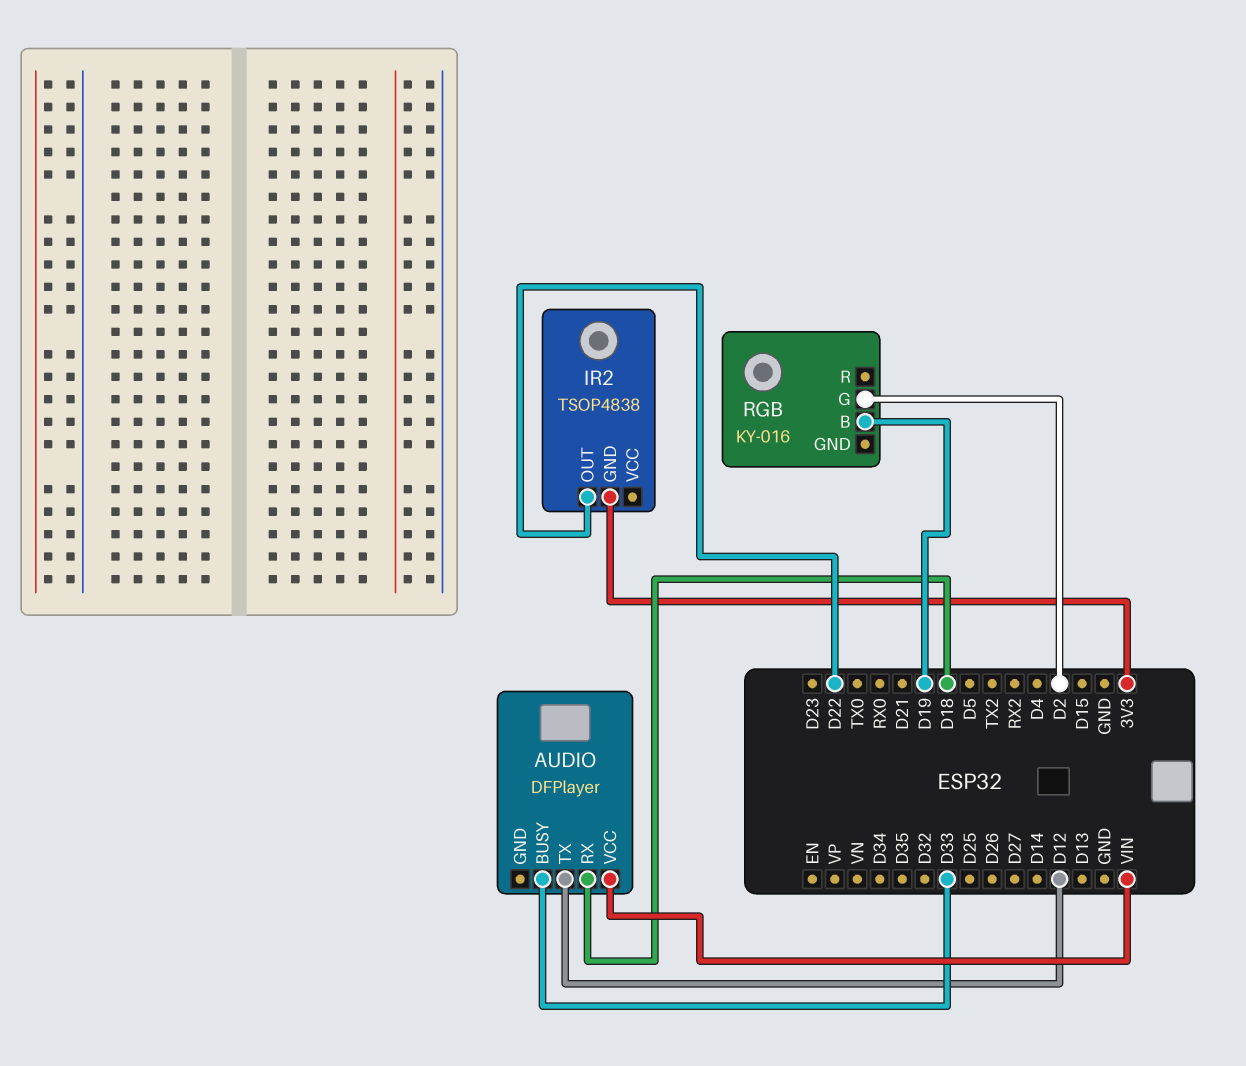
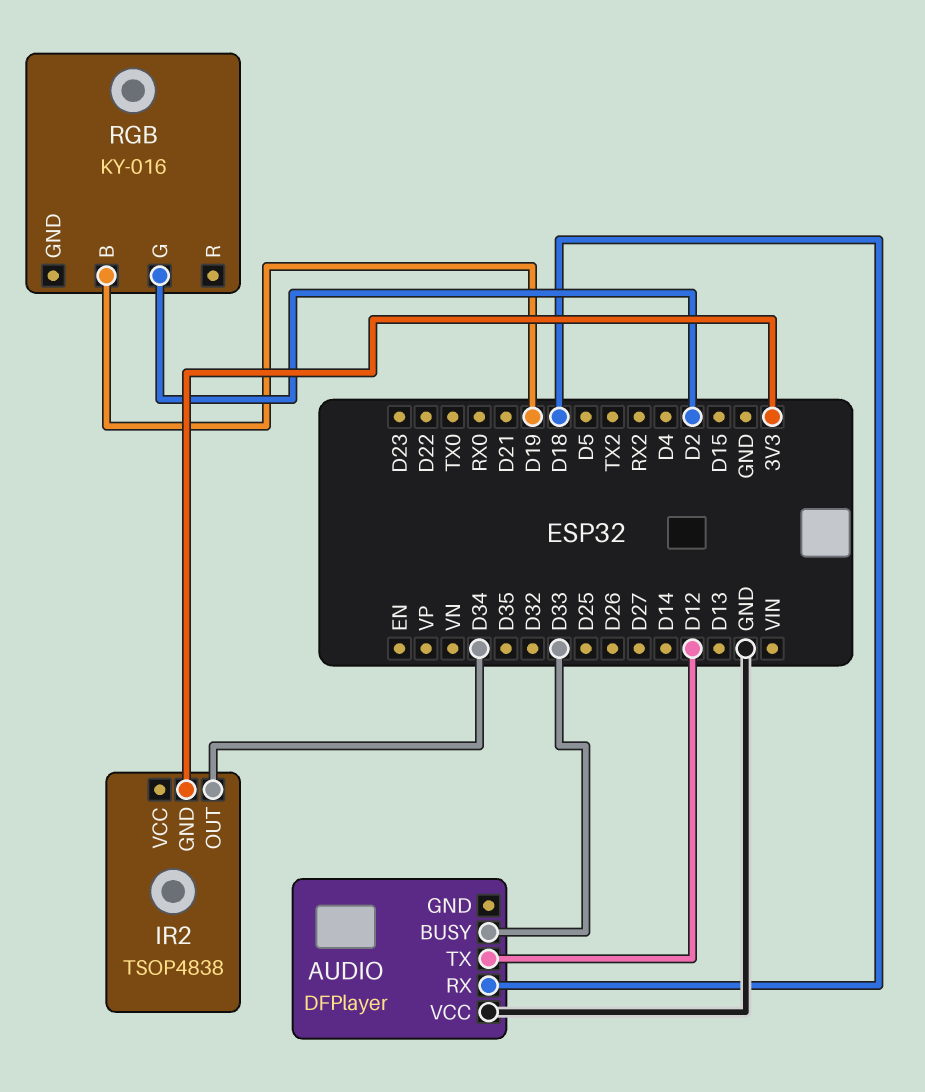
AUDIO pin VCC: VIN -> GND
IR2 pin OUT: D22 -> D34

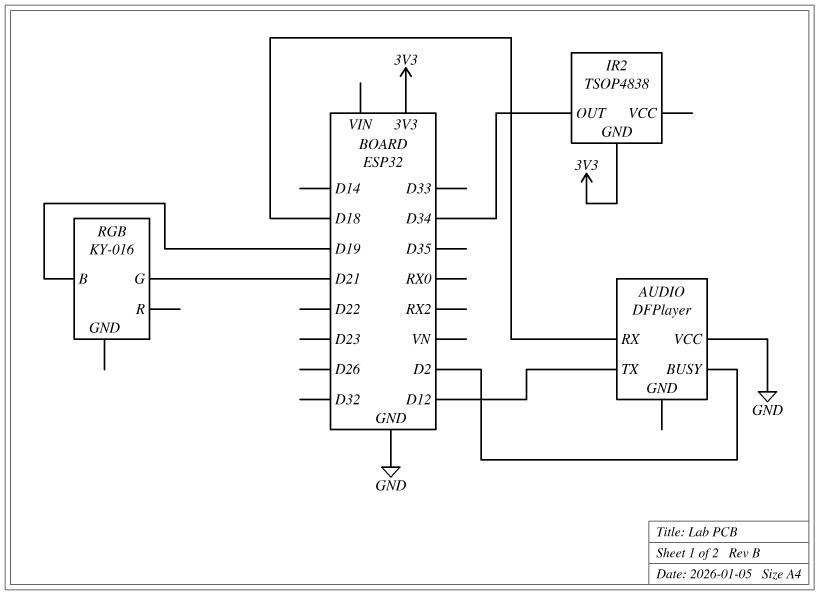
AUDIO pin BUSY: D33 -> D2
RGB pin G: D2 -> D21

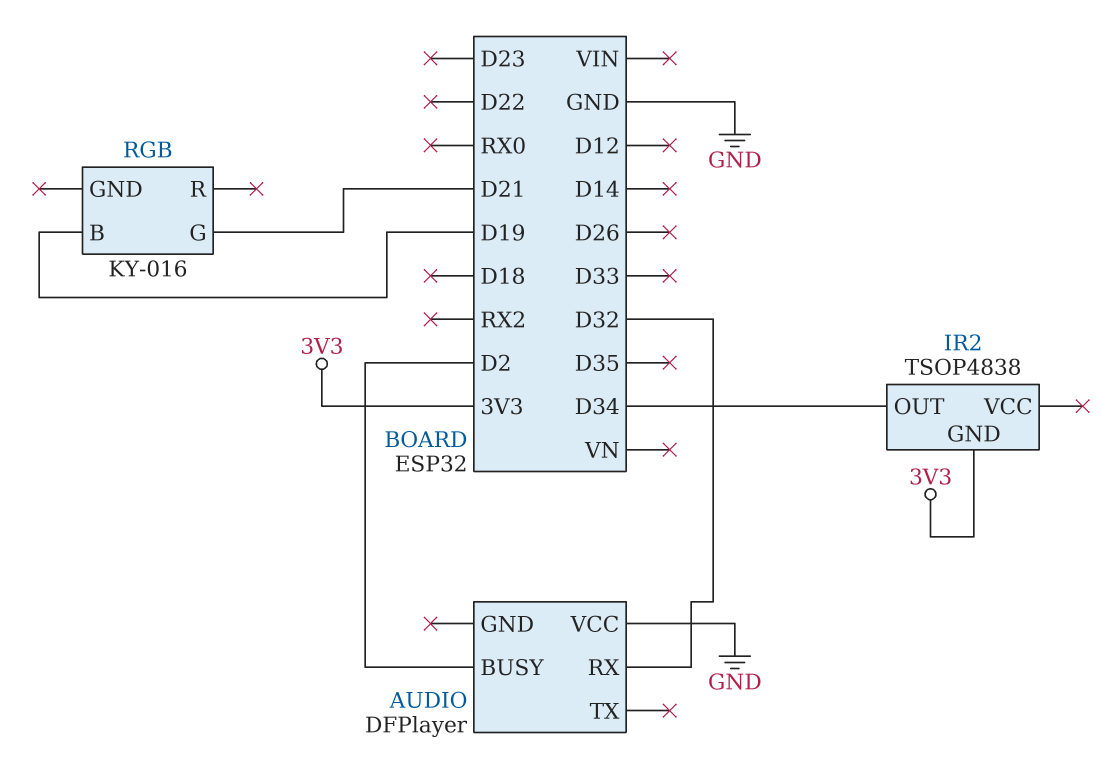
AUDIO pin RX: D18 -> D32
AUDIO pin TX: D12 -> none

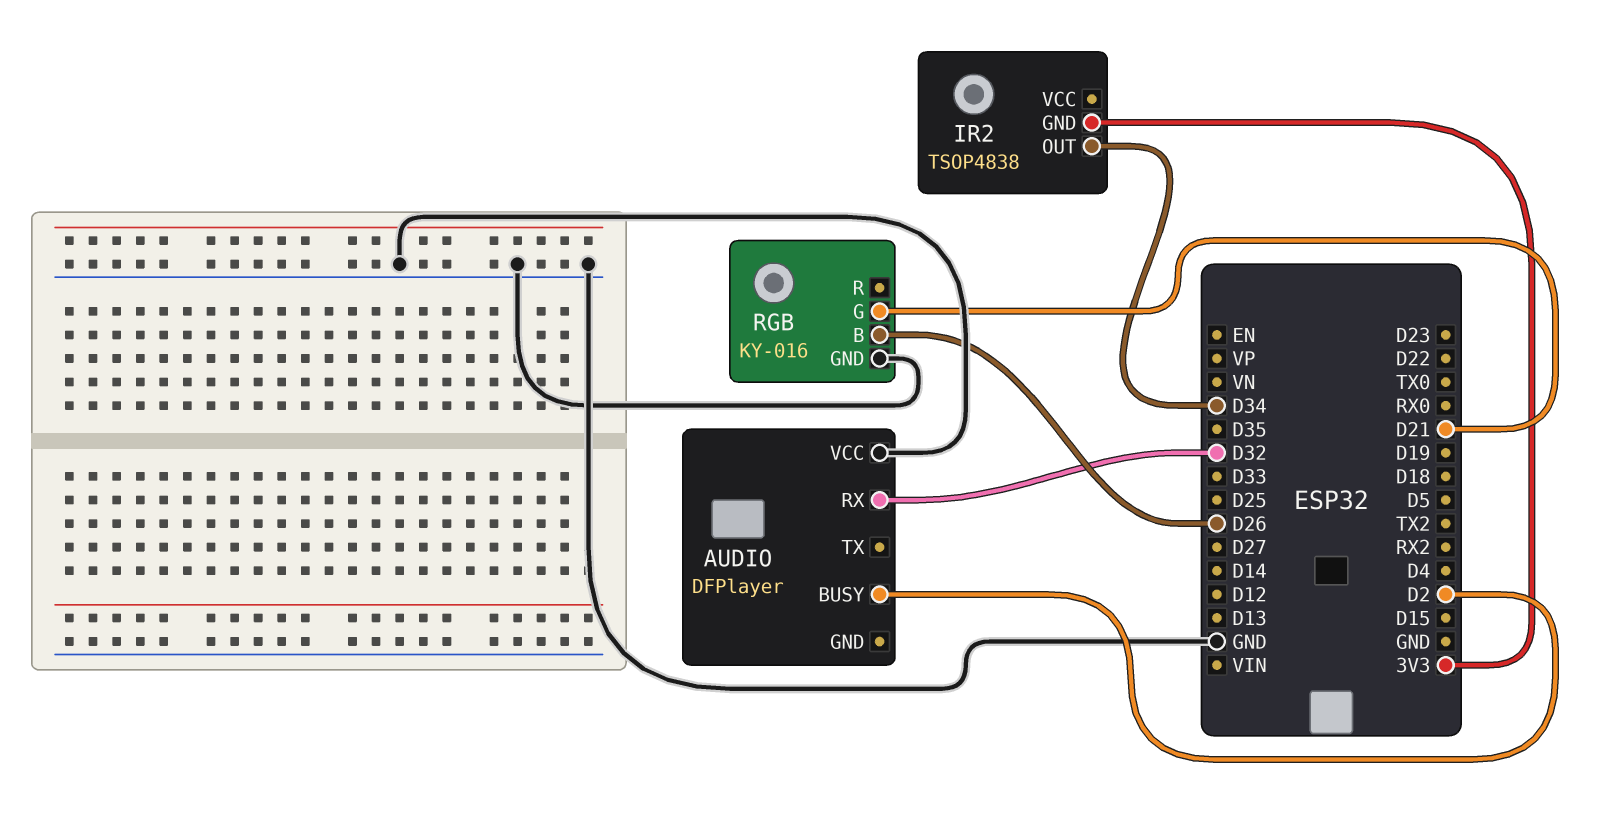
RGB pin B: D19 -> D26
RGB pin GND: none -> GND

